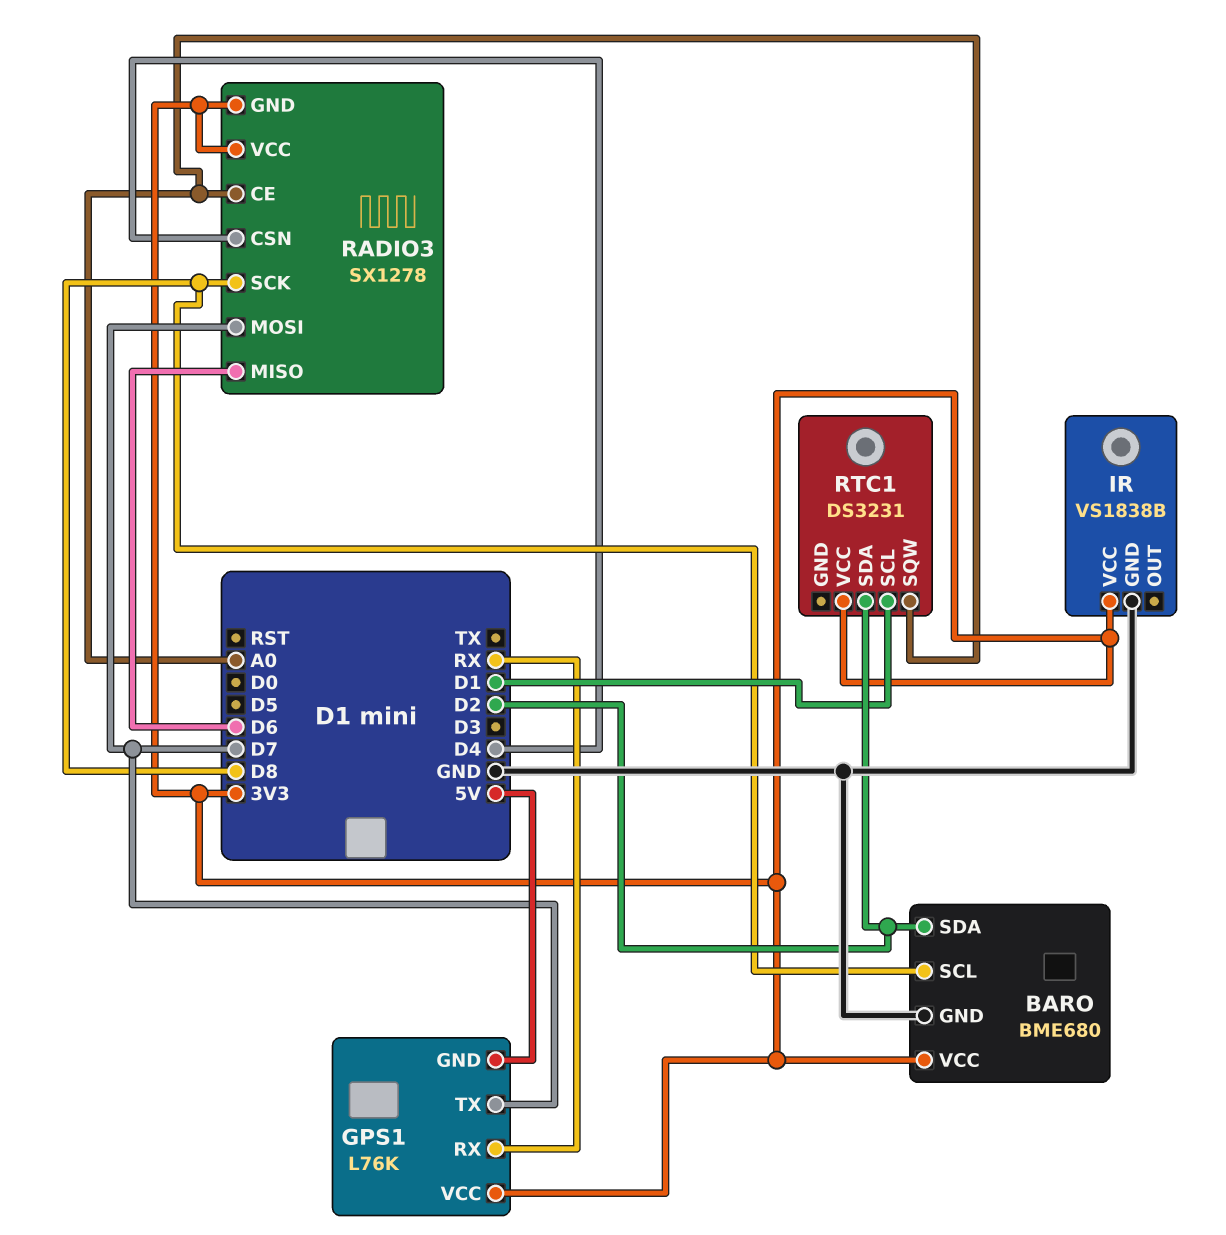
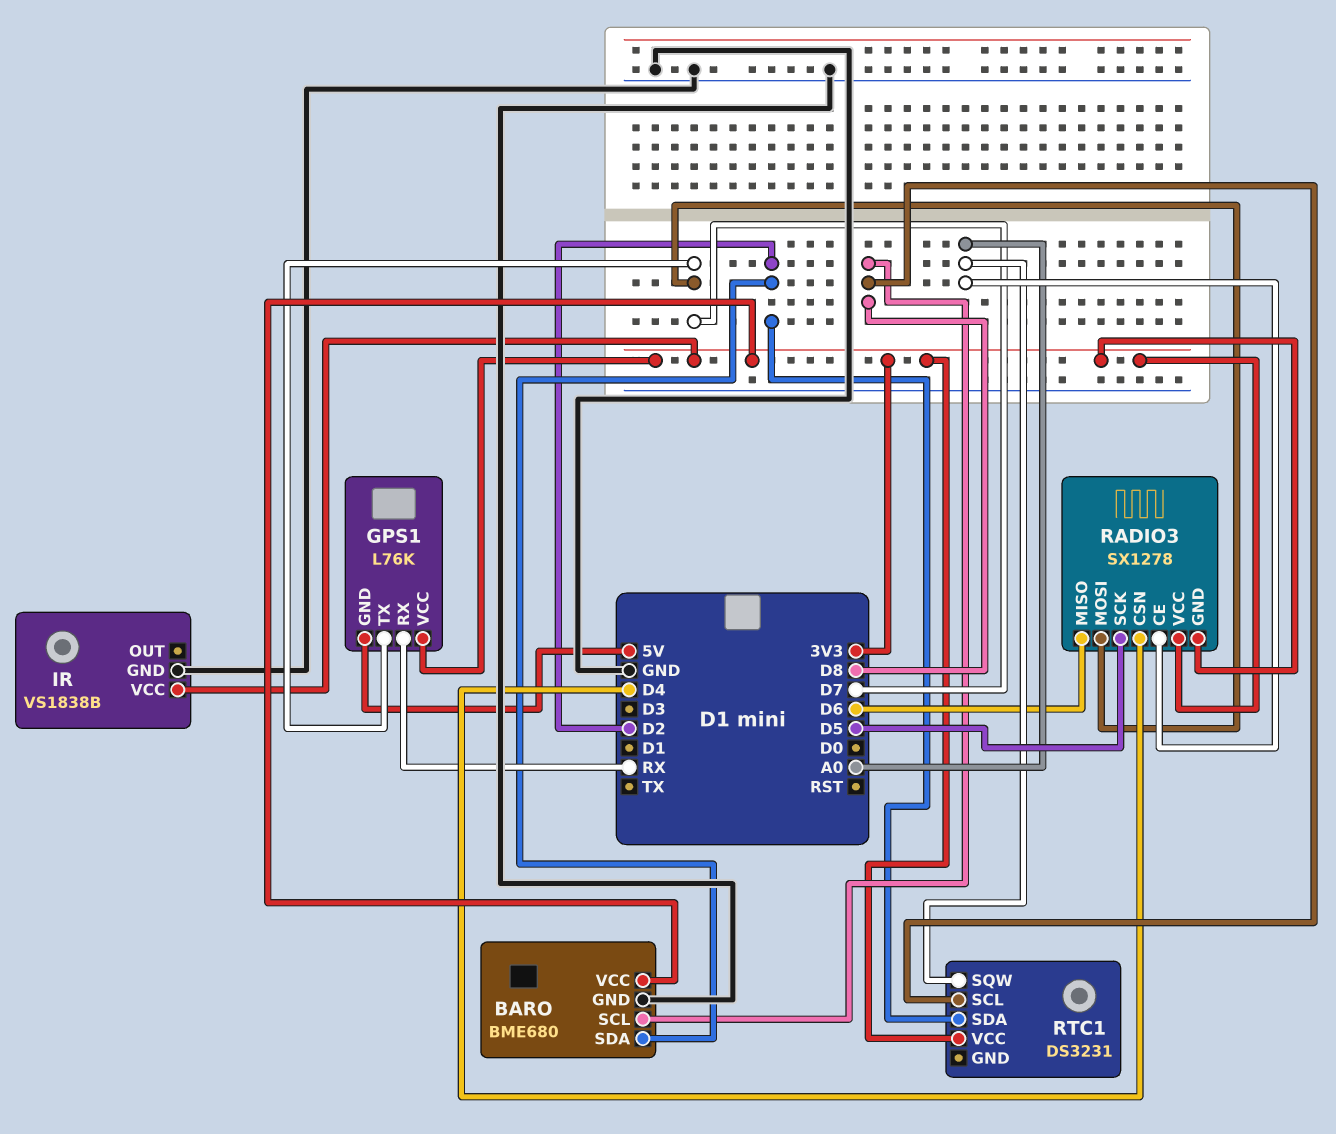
RADIO3 pin SCK: D8 -> D5
RTC1 pin SCL: D1 -> D8

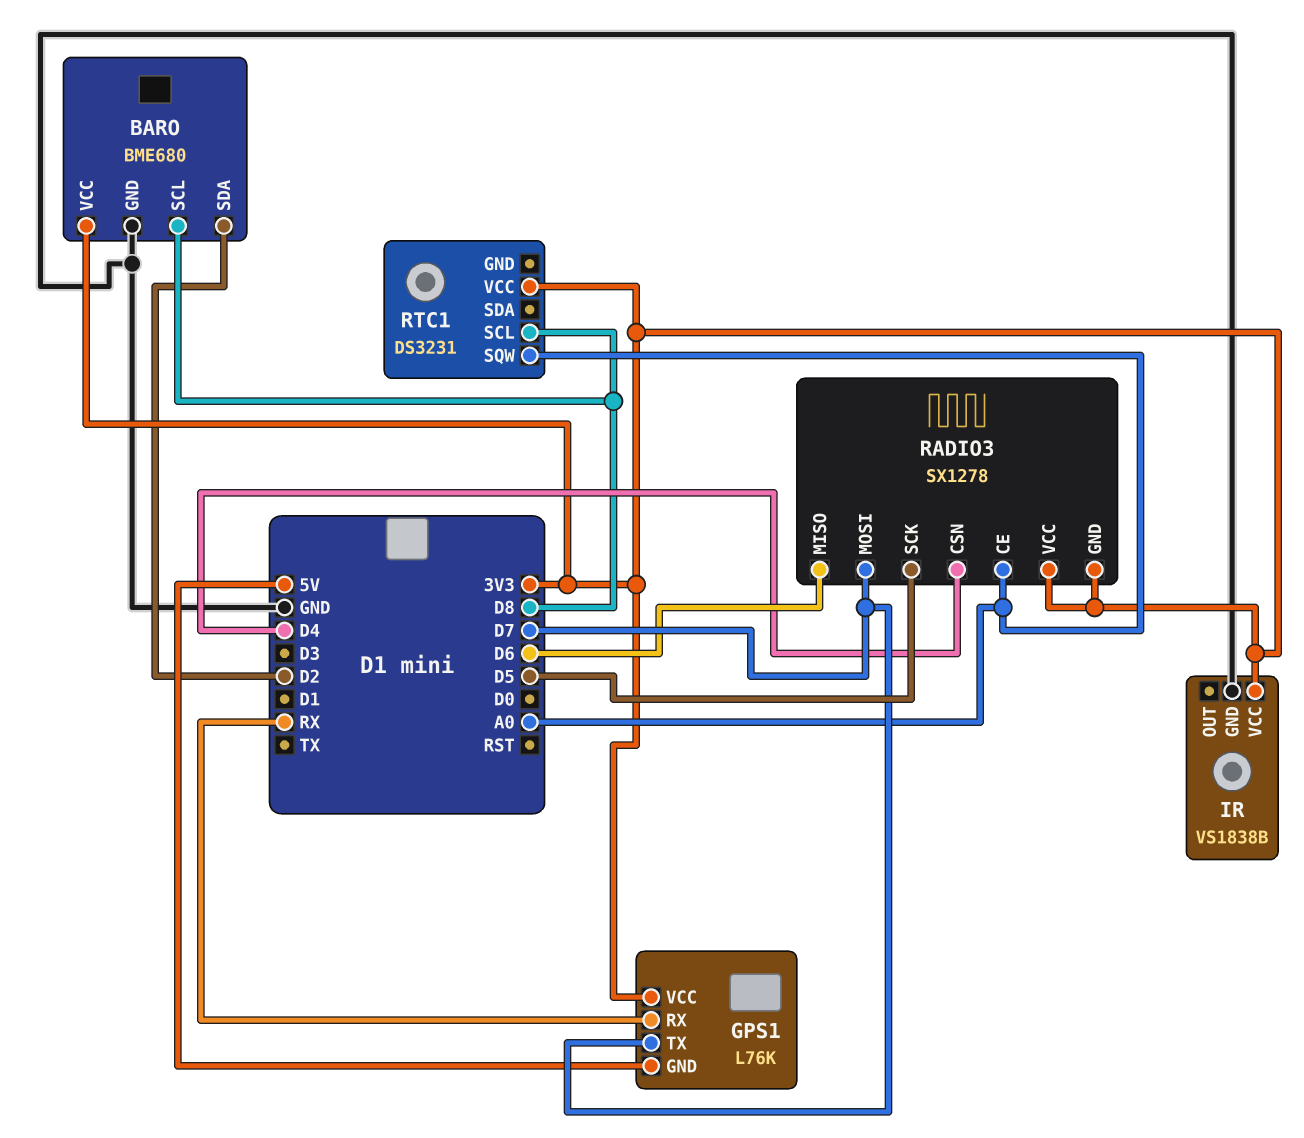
RTC1 pin SDA: D2 -> none

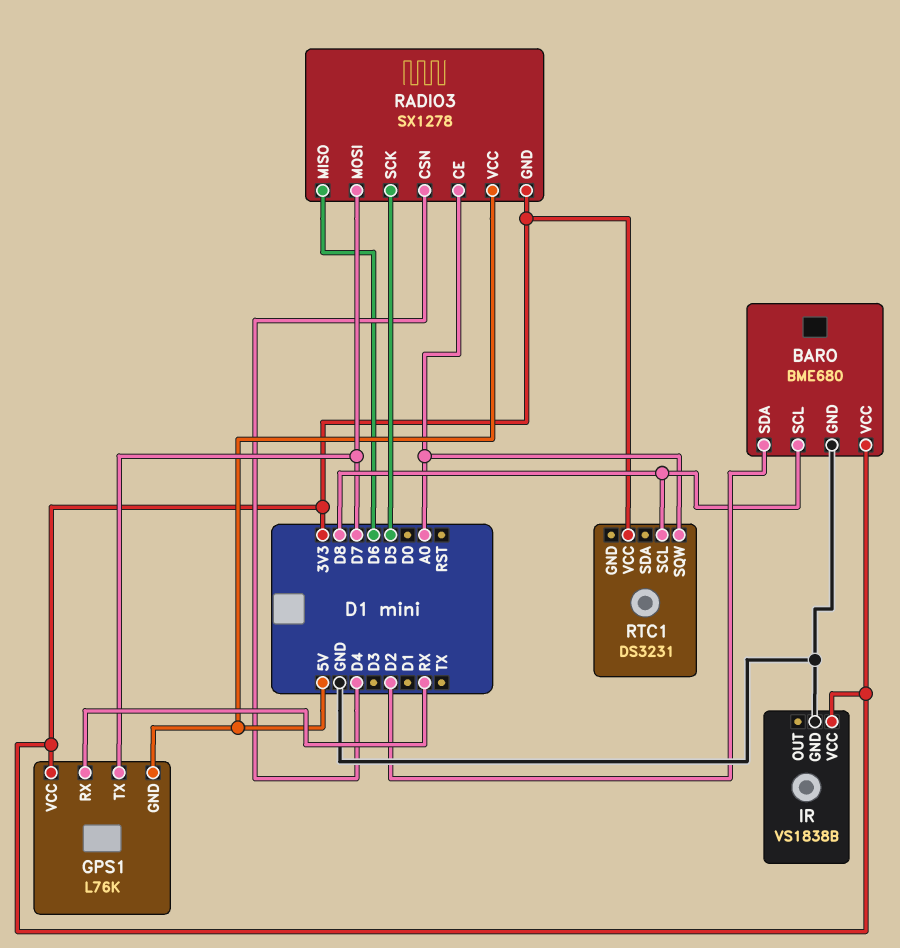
RADIO3 pin VCC: 3V3 -> 5V

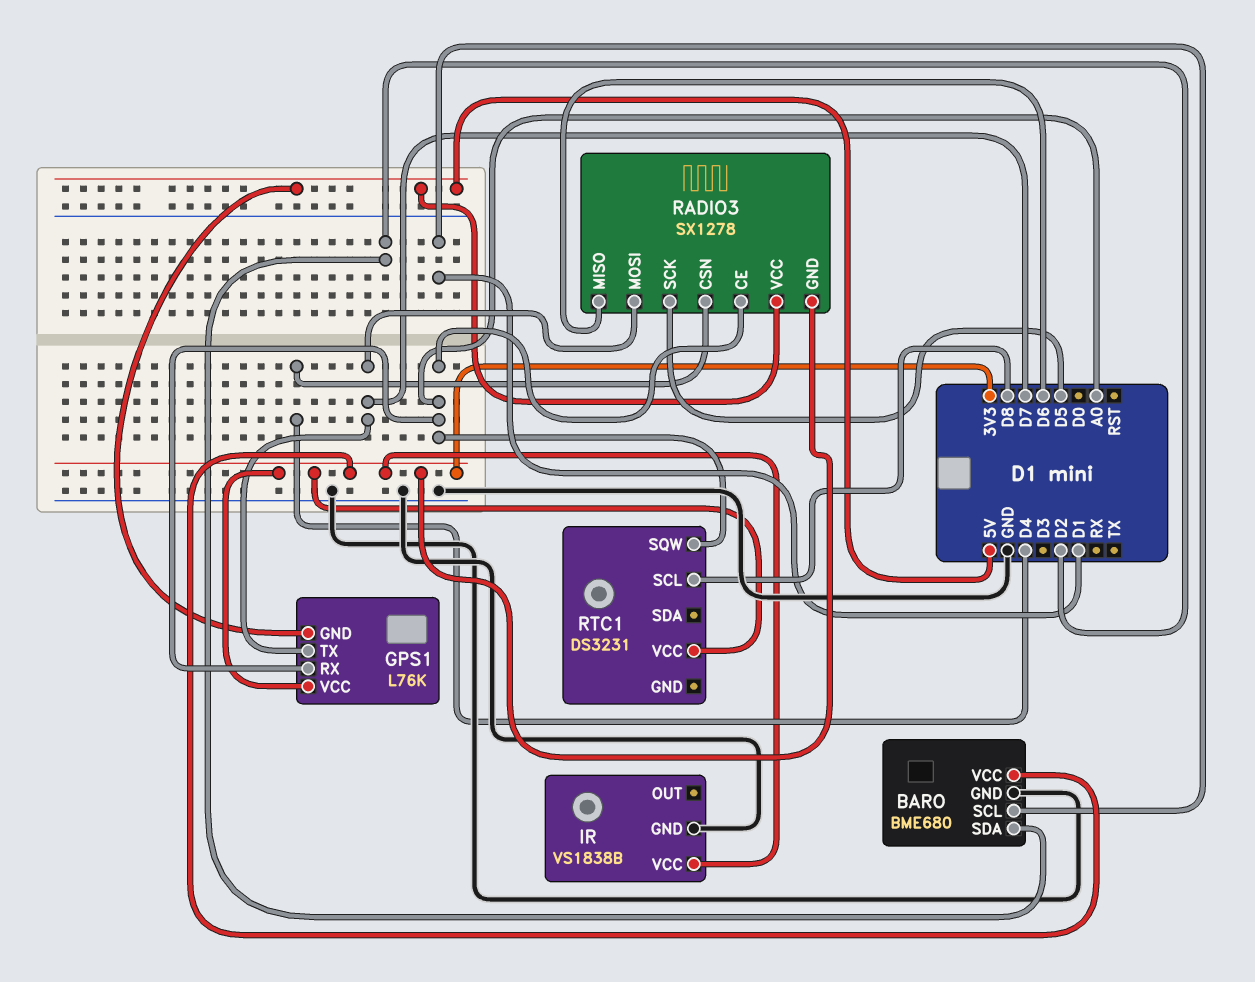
BARO pin SCL: D8 -> D1
GPS1 pin RX: RX -> A0

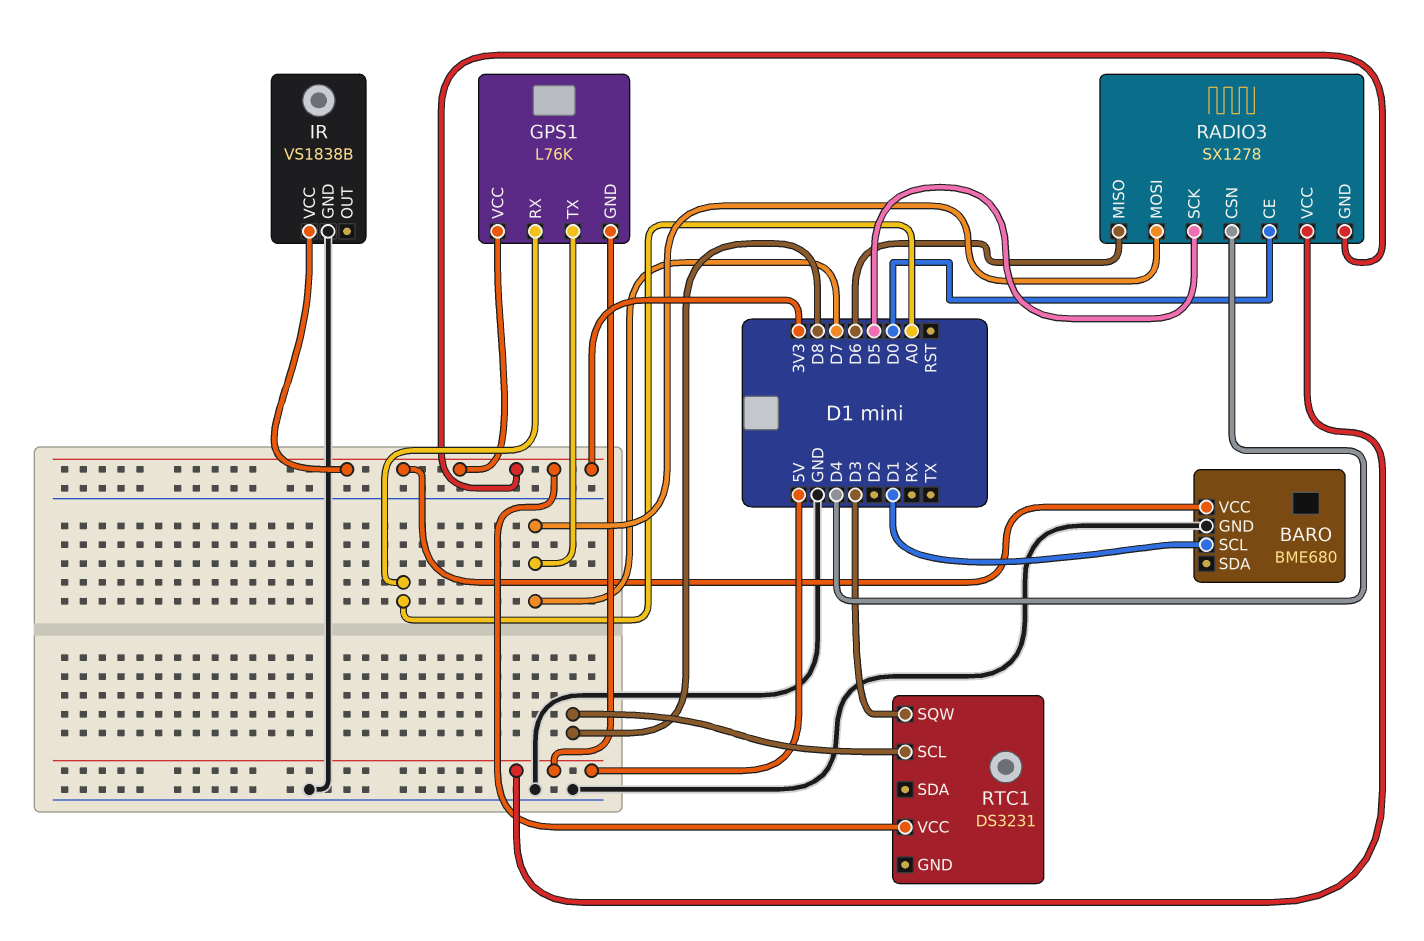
BARO pin SDA: D2 -> none
RADIO3 pin CE: A0 -> D0
RTC1 pin SQW: A0 -> D3

